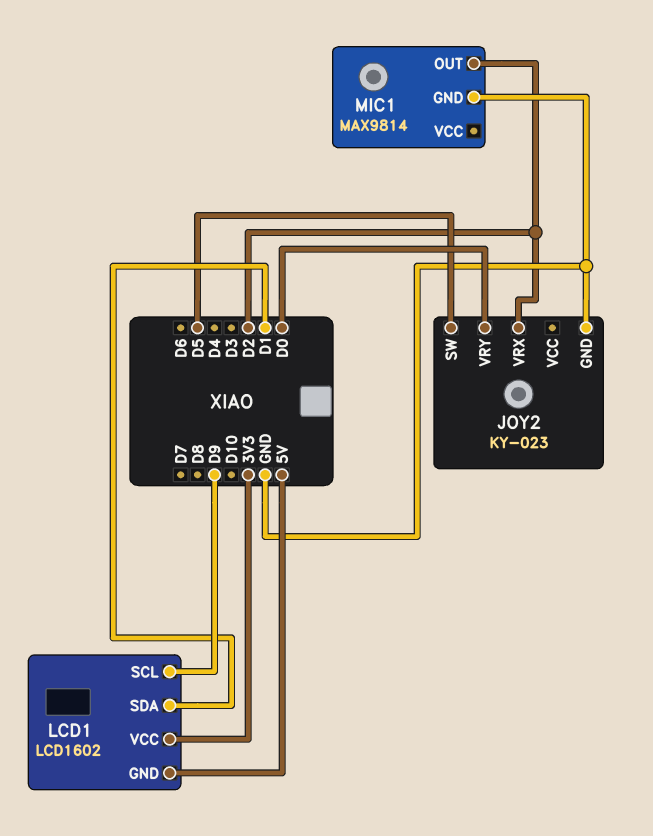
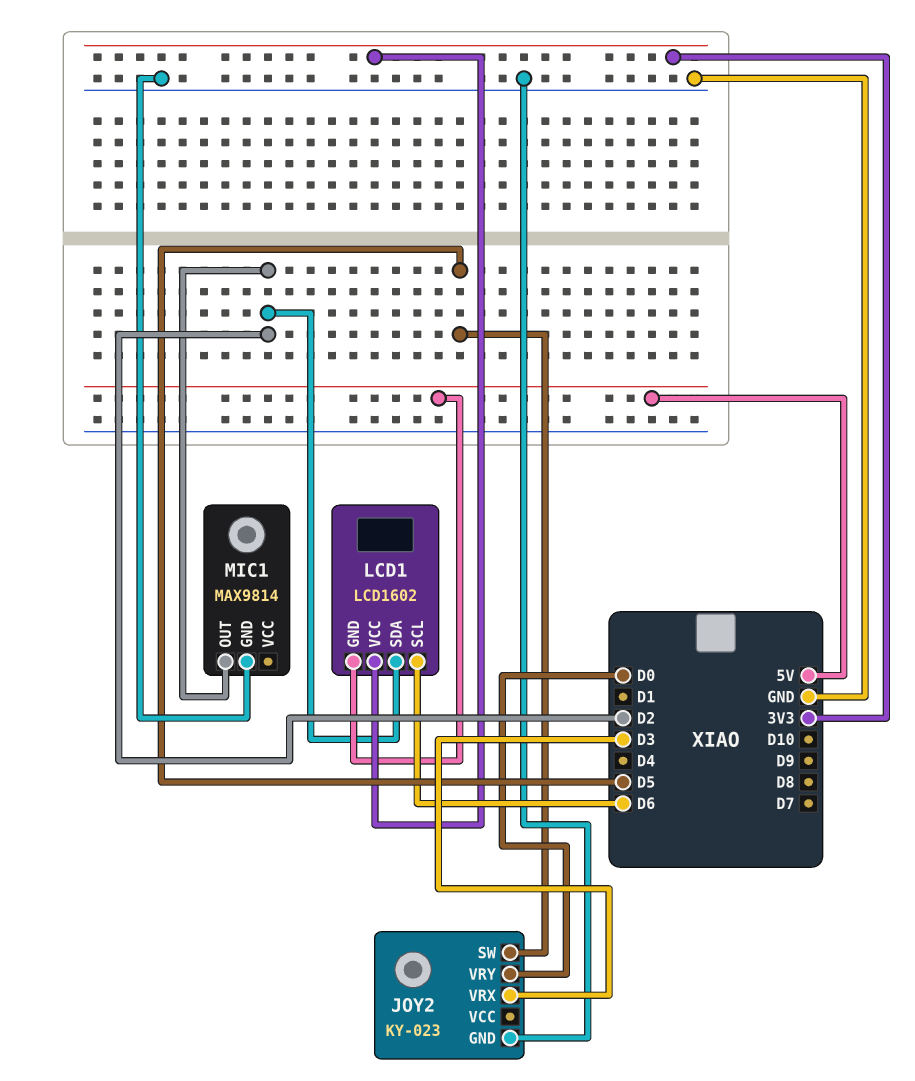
JOY2 pin VRX: D2 -> D3
LCD1 pin SCL: D9 -> D6
LCD1 pin SDA: D1 -> D2

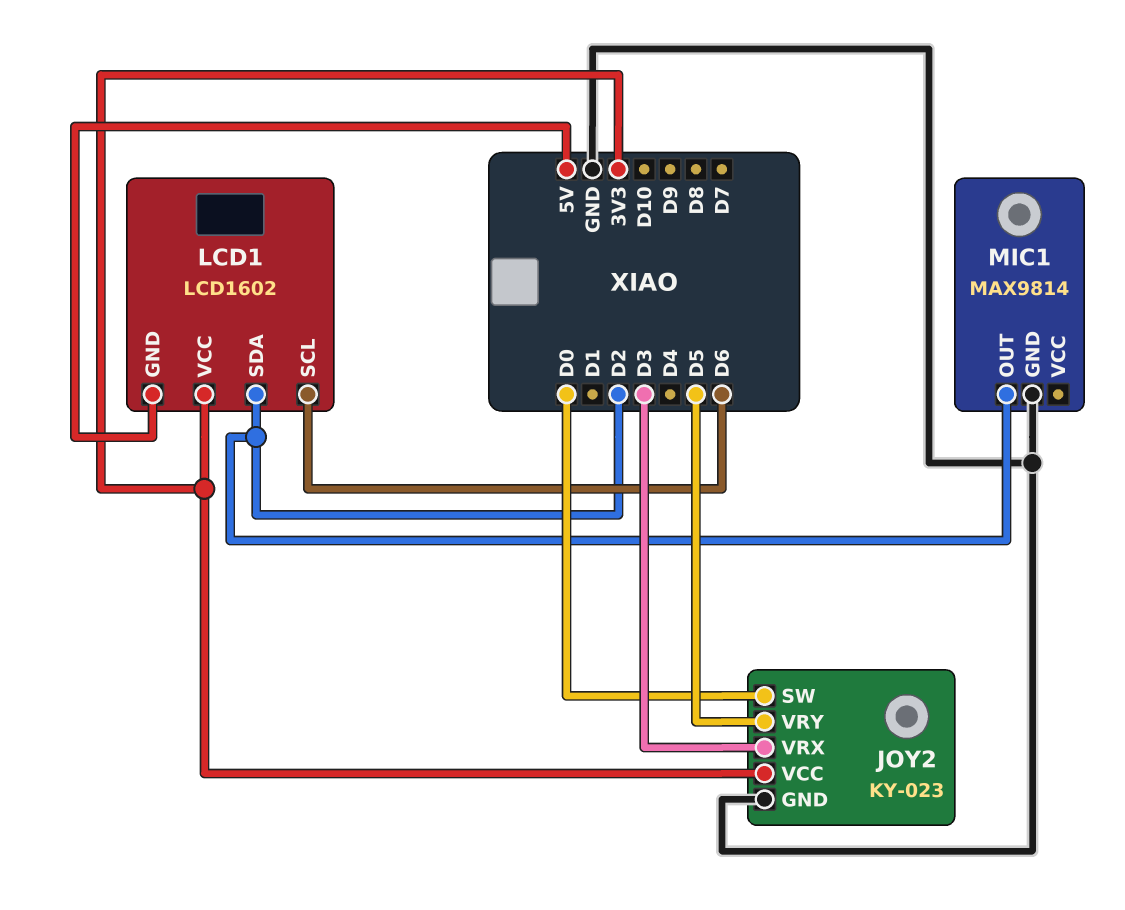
JOY2 pin SW: D5 -> D0
JOY2 pin VCC: none -> 3V3
JOY2 pin VRY: D0 -> D5

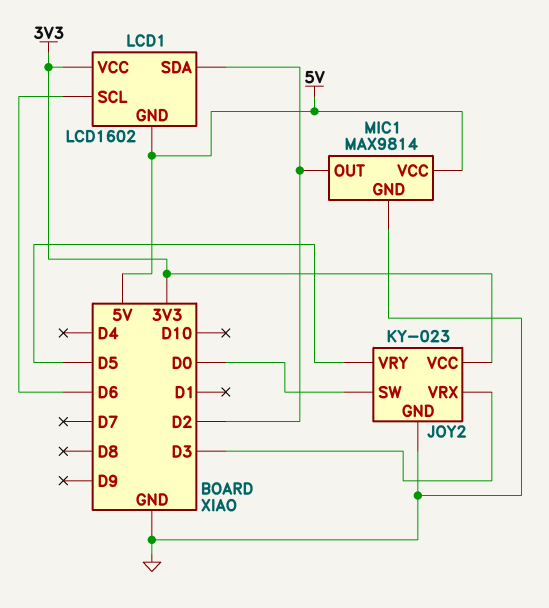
MIC1 pin VCC: none -> 5V

